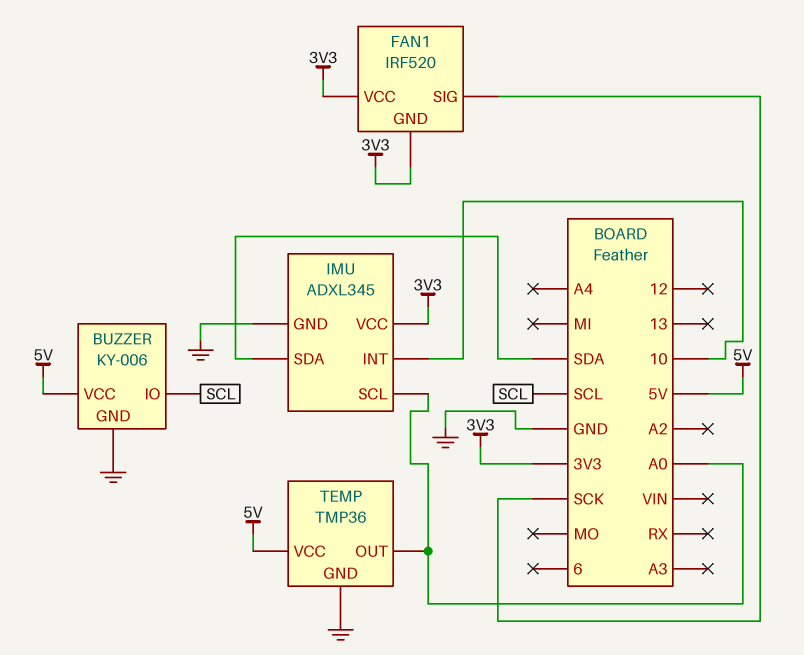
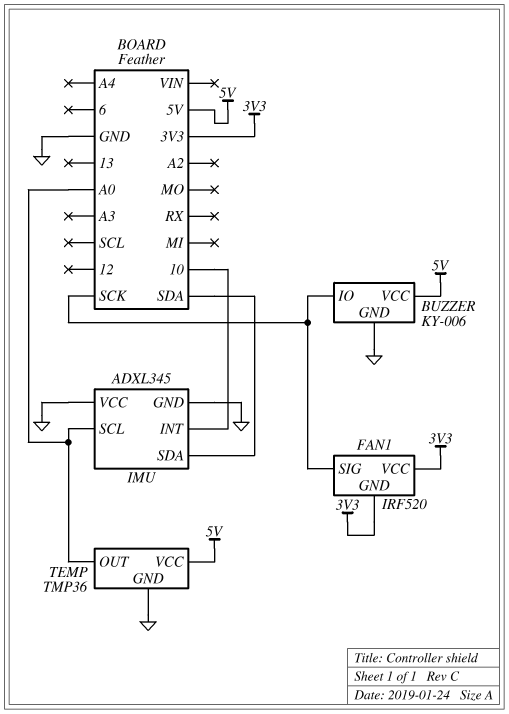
BUZZER pin IO: SCL -> SCK
IMU pin VCC: 3V3 -> GND

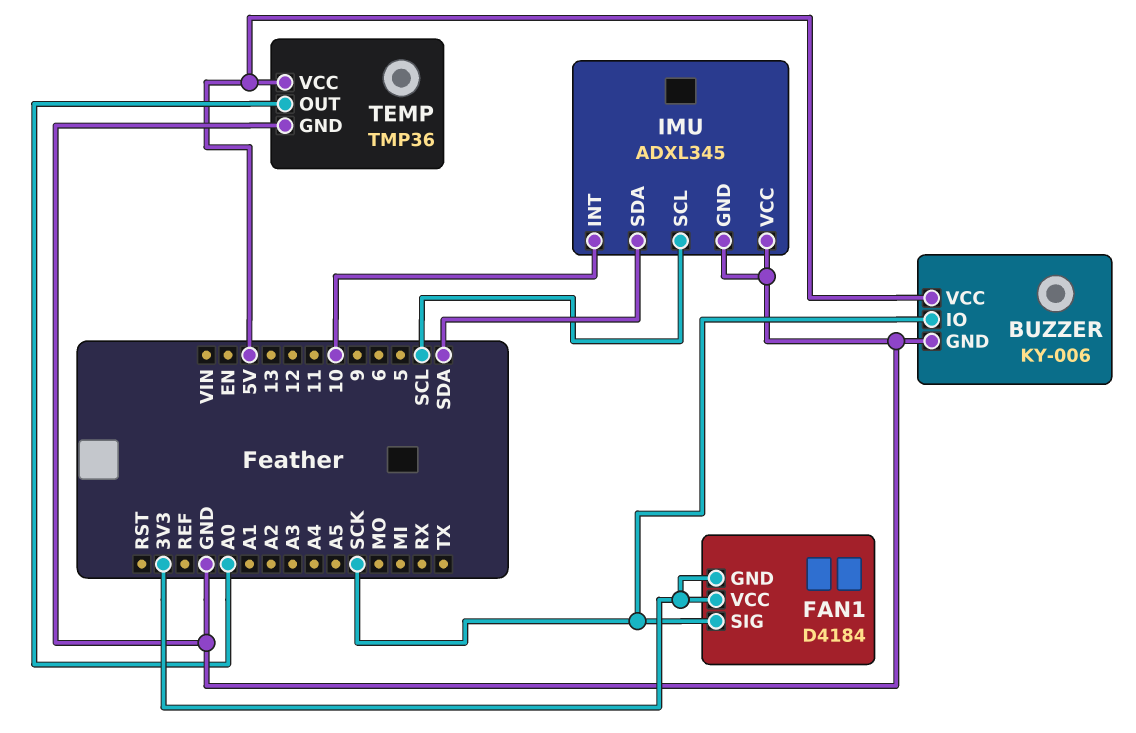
FAN1: IRF520 -> D4184
IMU pin SCL: A0 -> SCL

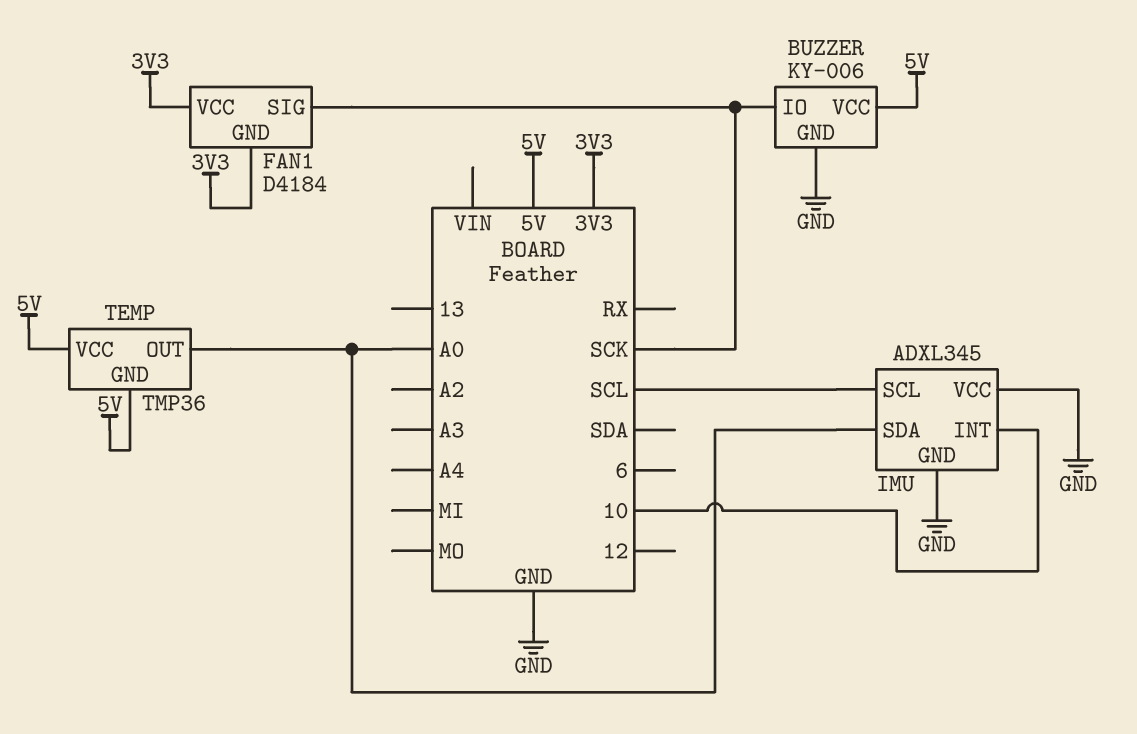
IMU pin SDA: SDA -> A0
TEMP pin GND: GND -> 5V

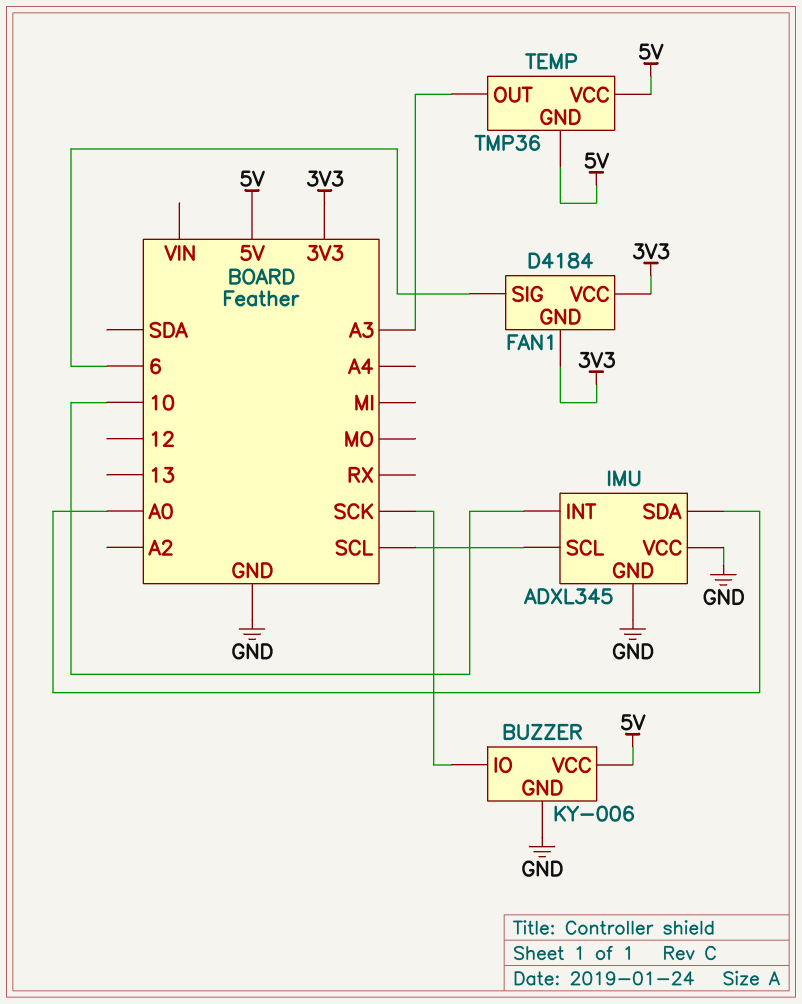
FAN1 pin SIG: SCK -> 6
TEMP pin OUT: A0 -> A3

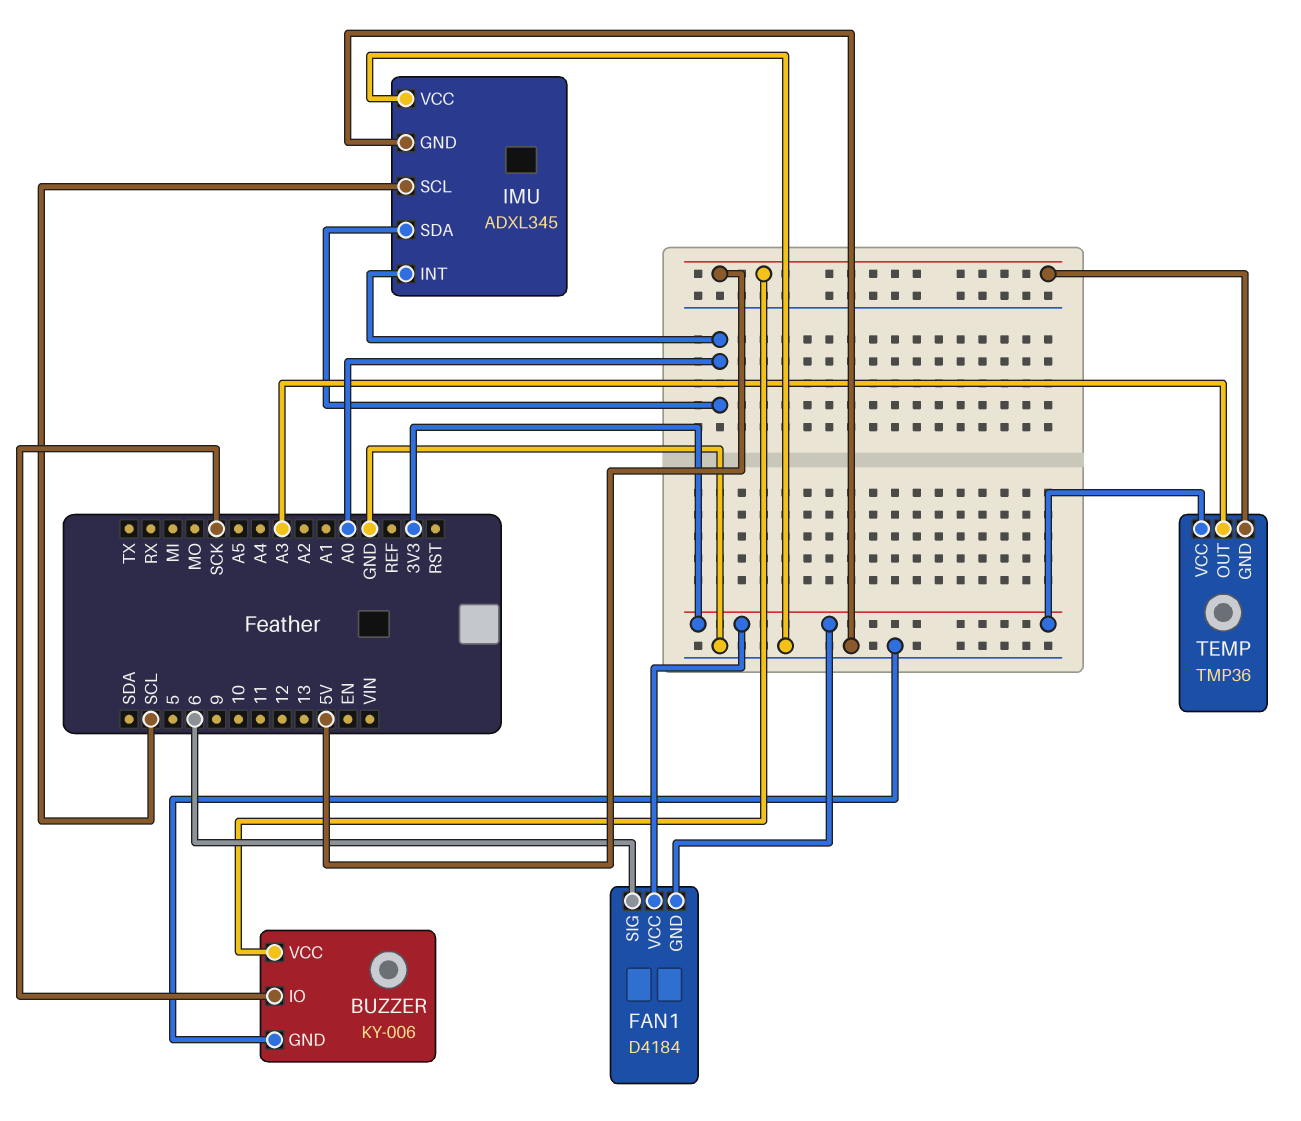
IMU pin INT: 10 -> A0
TEMP pin VCC: 5V -> 3V3

